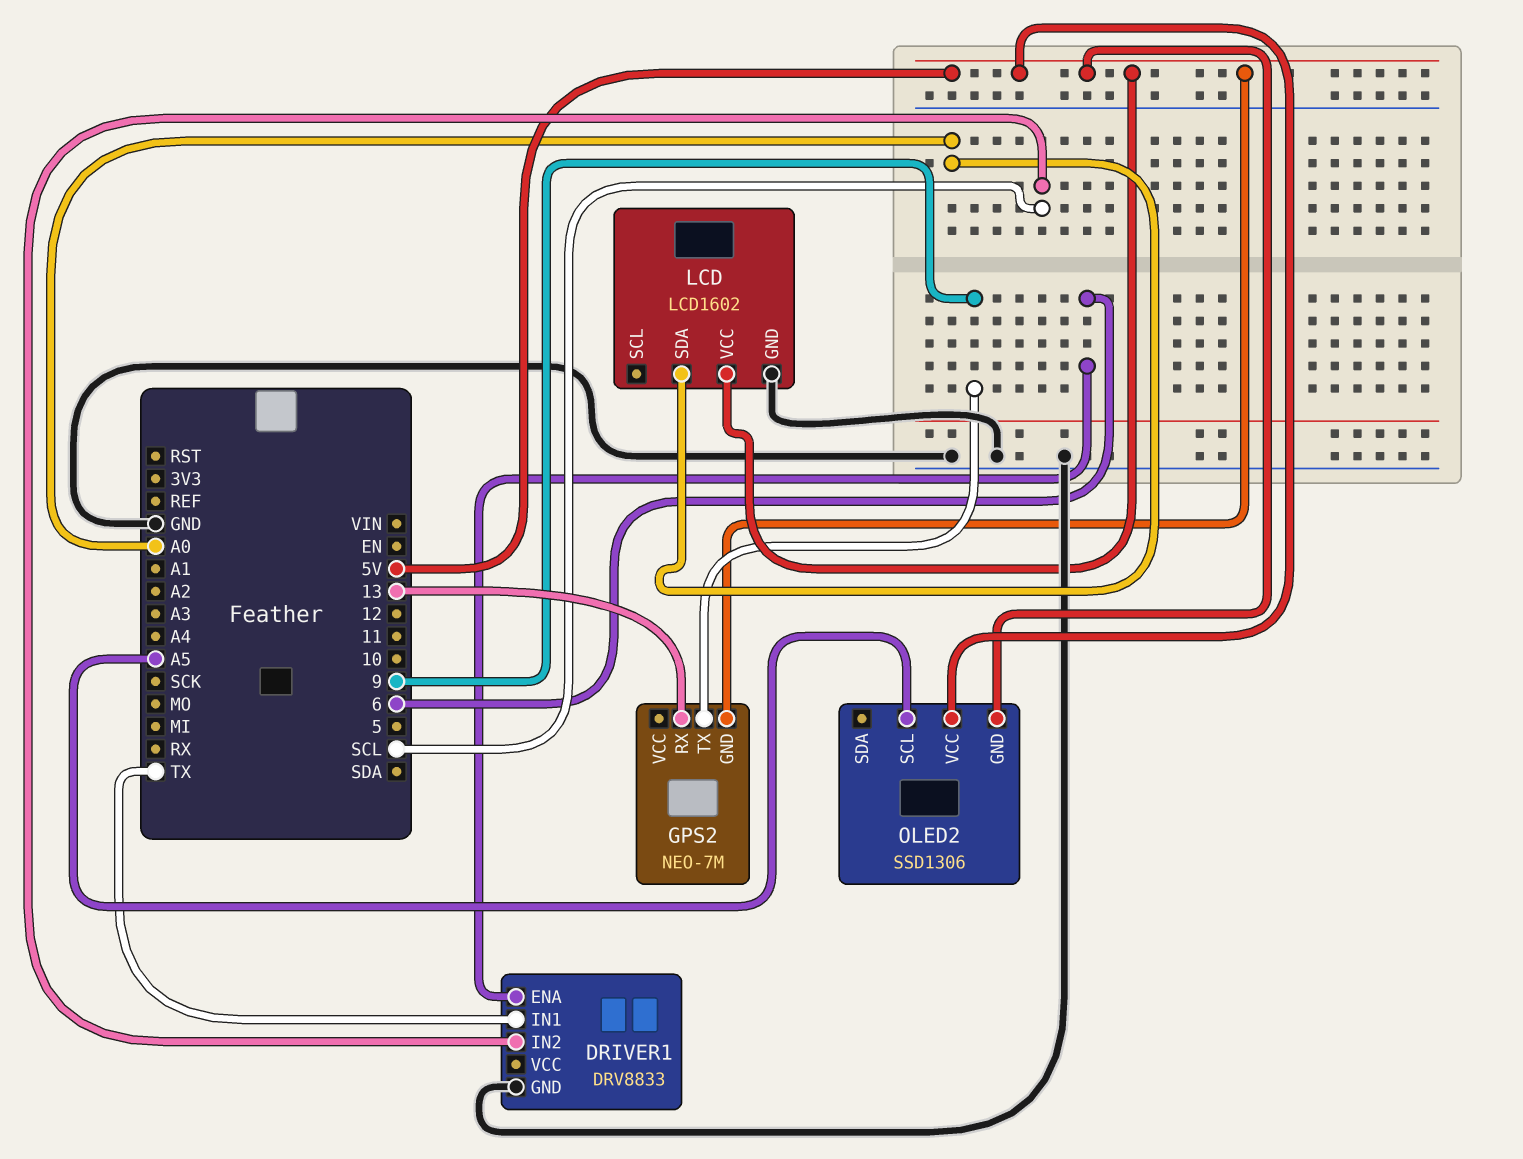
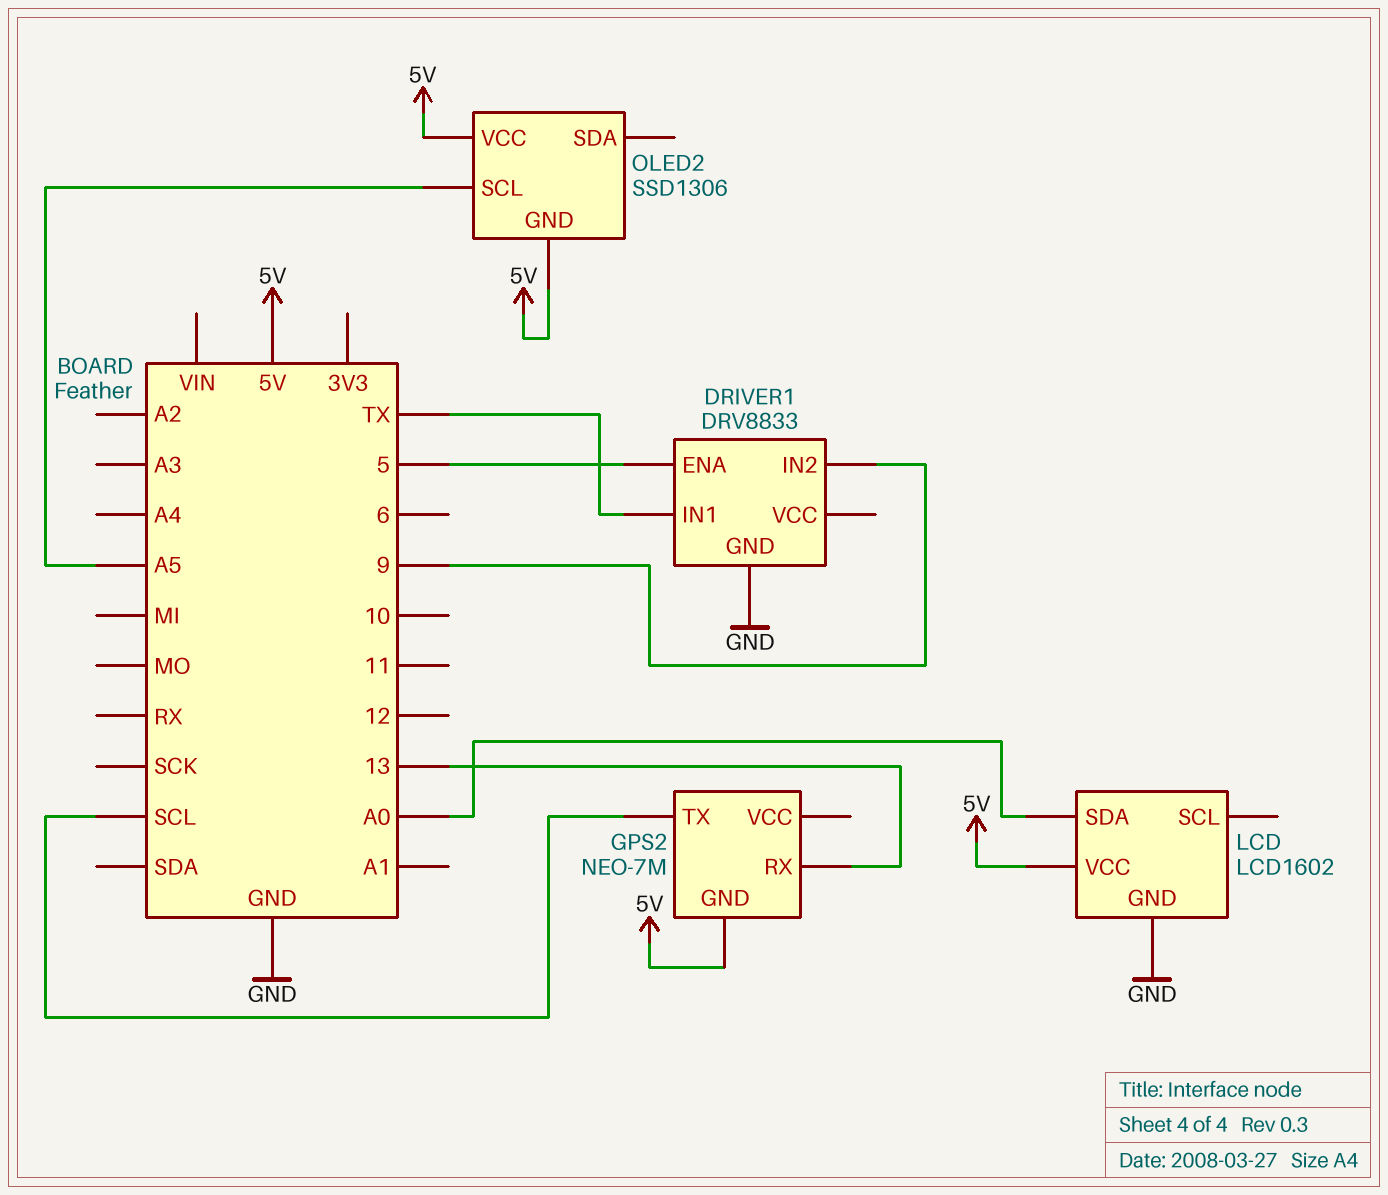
DRIVER1 pin ENA: 6 -> 5
DRIVER1 pin IN2: SCL -> 9
GPS2 pin TX: 9 -> SCL

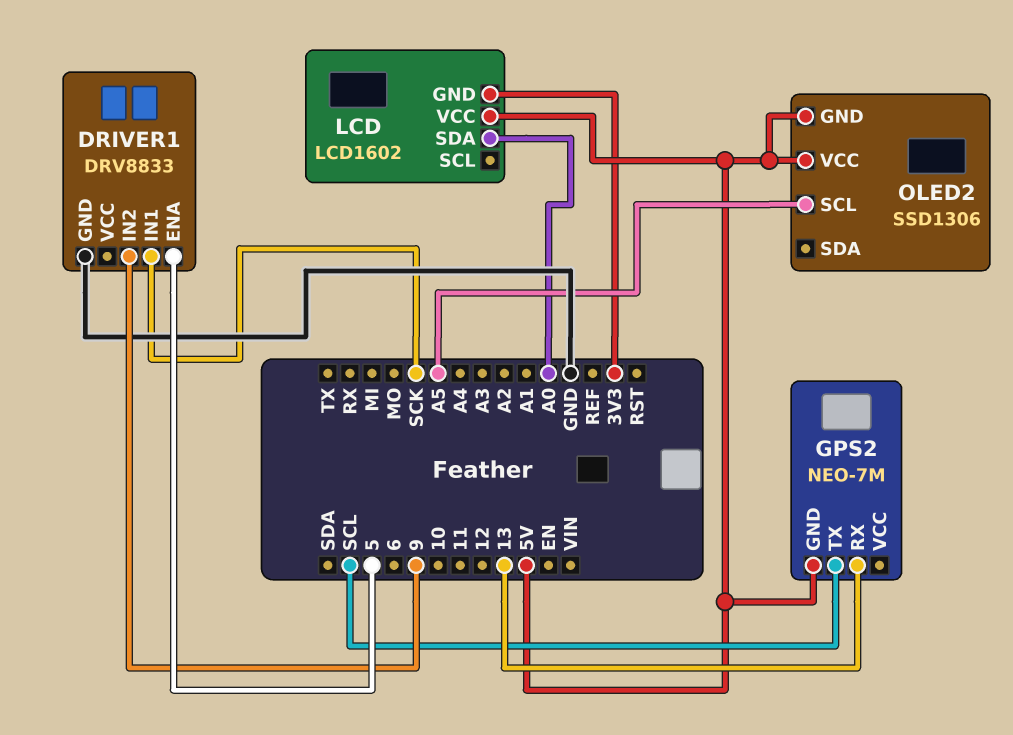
DRIVER1 pin IN1: TX -> SCK
LCD pin GND: GND -> 3V3

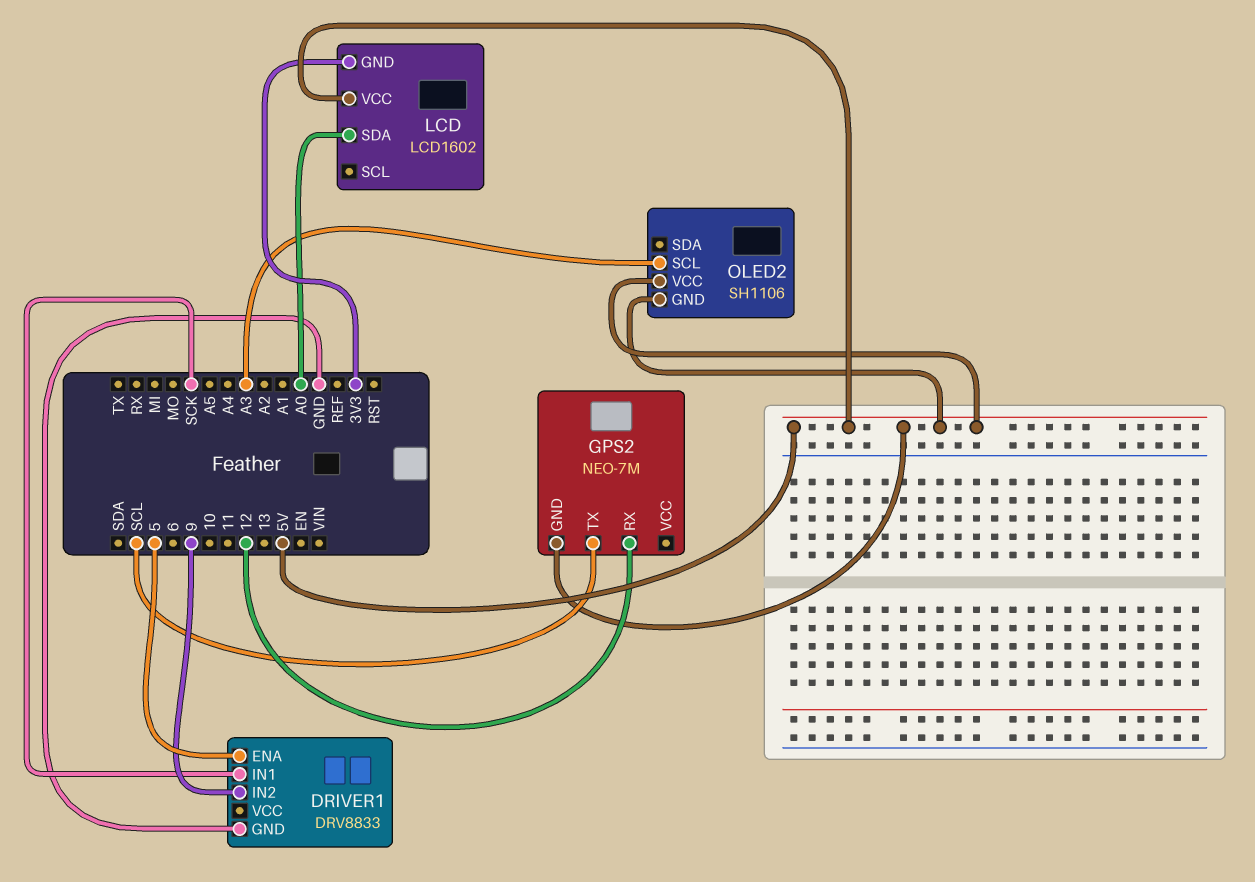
GPS2 pin RX: 13 -> 12
OLED2: SSD1306 -> SH1106
OLED2 pin SCL: A5 -> A3

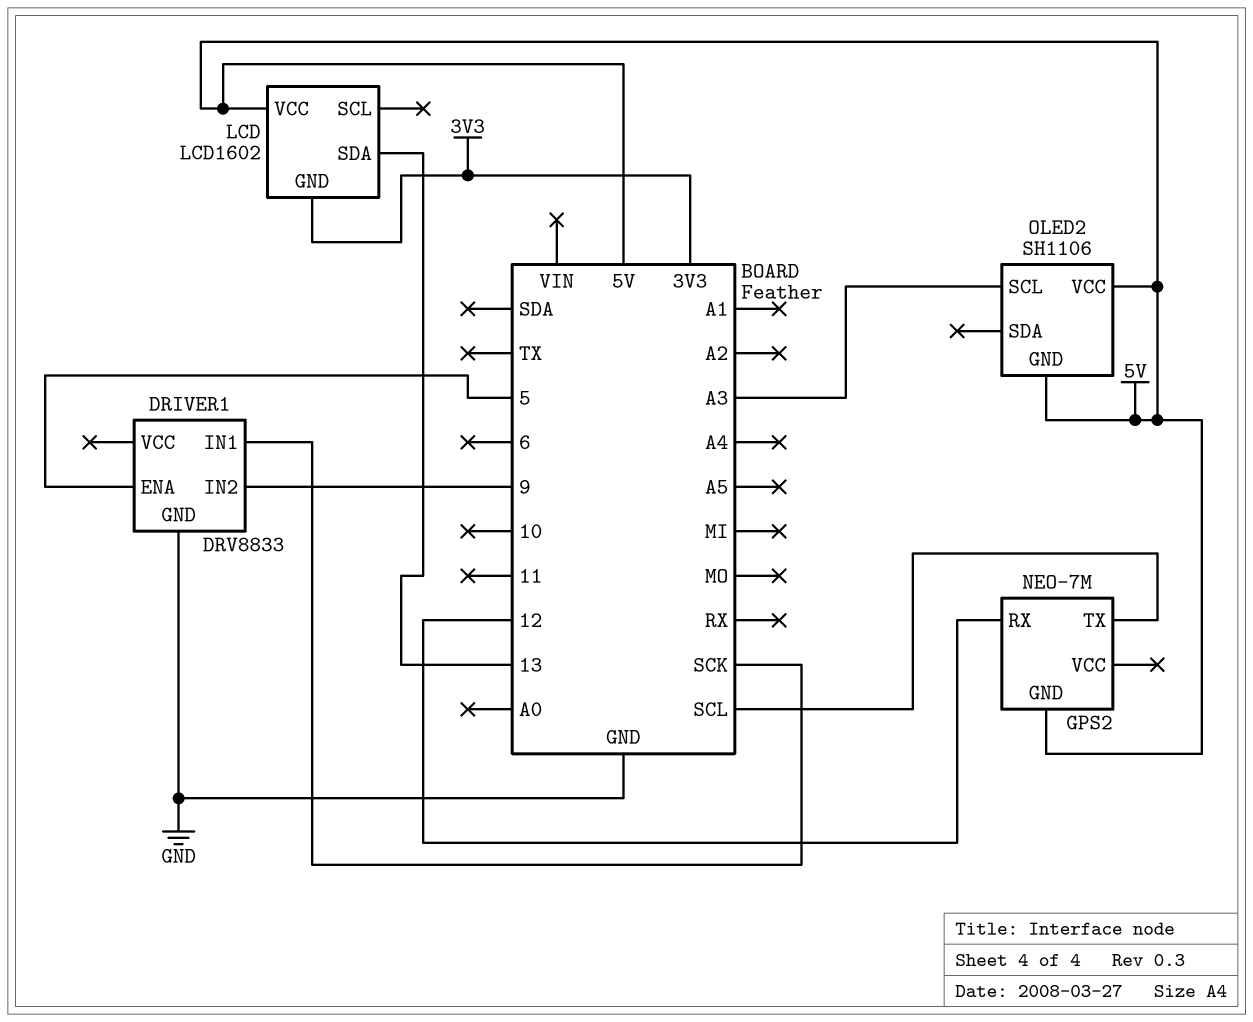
LCD pin SDA: A0 -> 13

